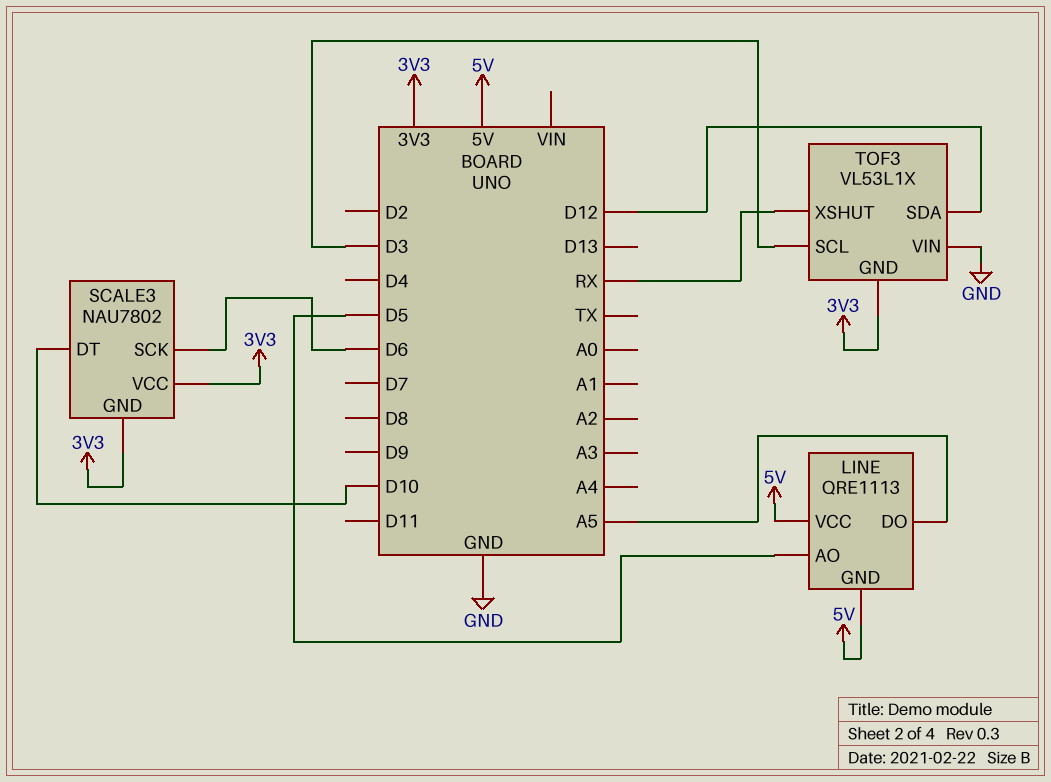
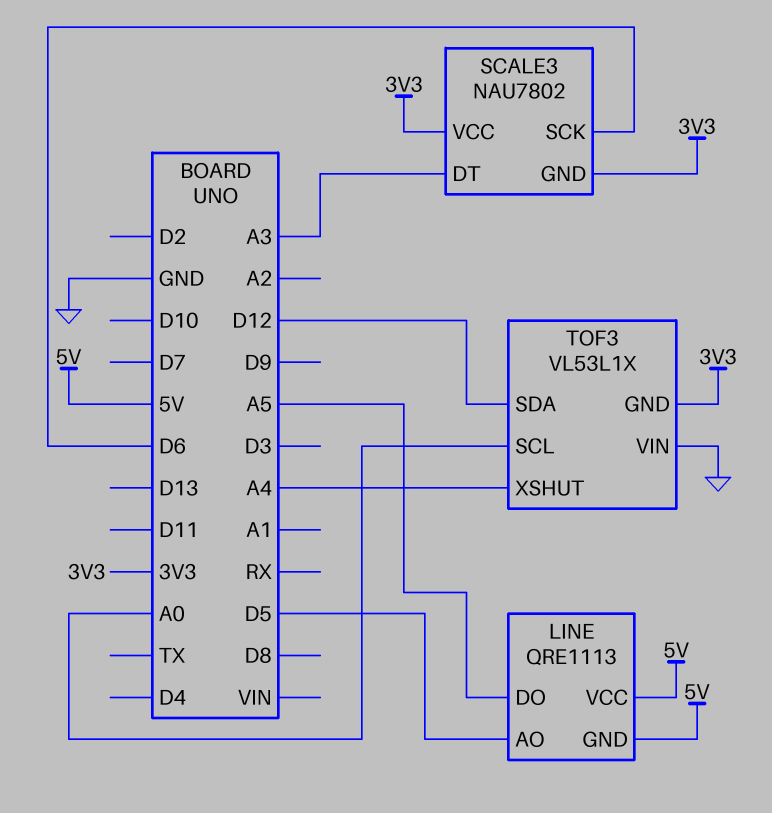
SCALE3 pin DT: D10 -> A3
TOF3 pin SCL: D3 -> A0
TOF3 pin XSHUT: RX -> A4

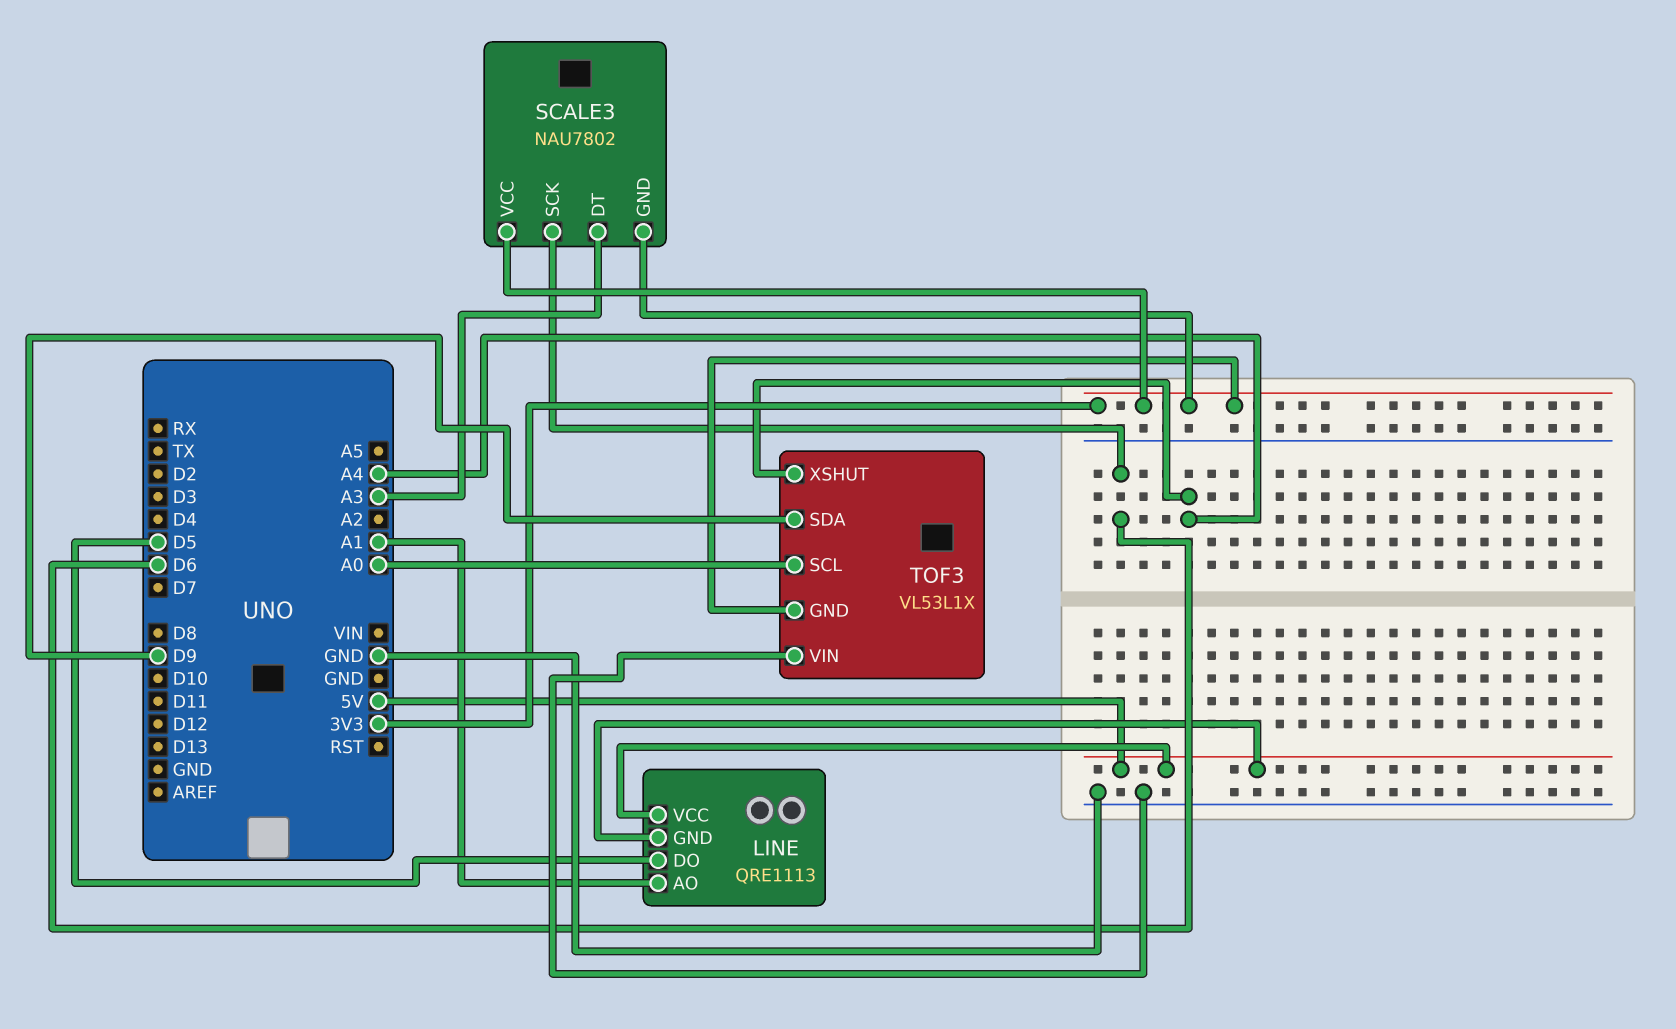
LINE pin AO: D5 -> A1
LINE pin DO: A5 -> D5
TOF3 pin SDA: D12 -> D9

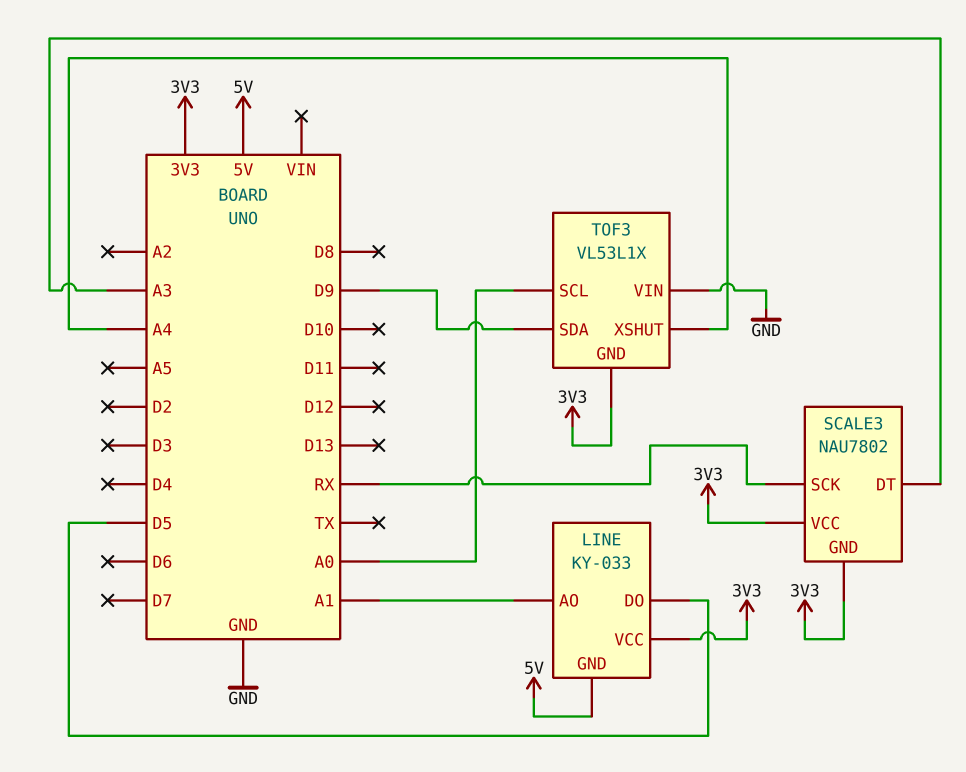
LINE: QRE1113 -> KY-033
LINE pin VCC: 5V -> 3V3
SCALE3 pin SCK: D6 -> RX

